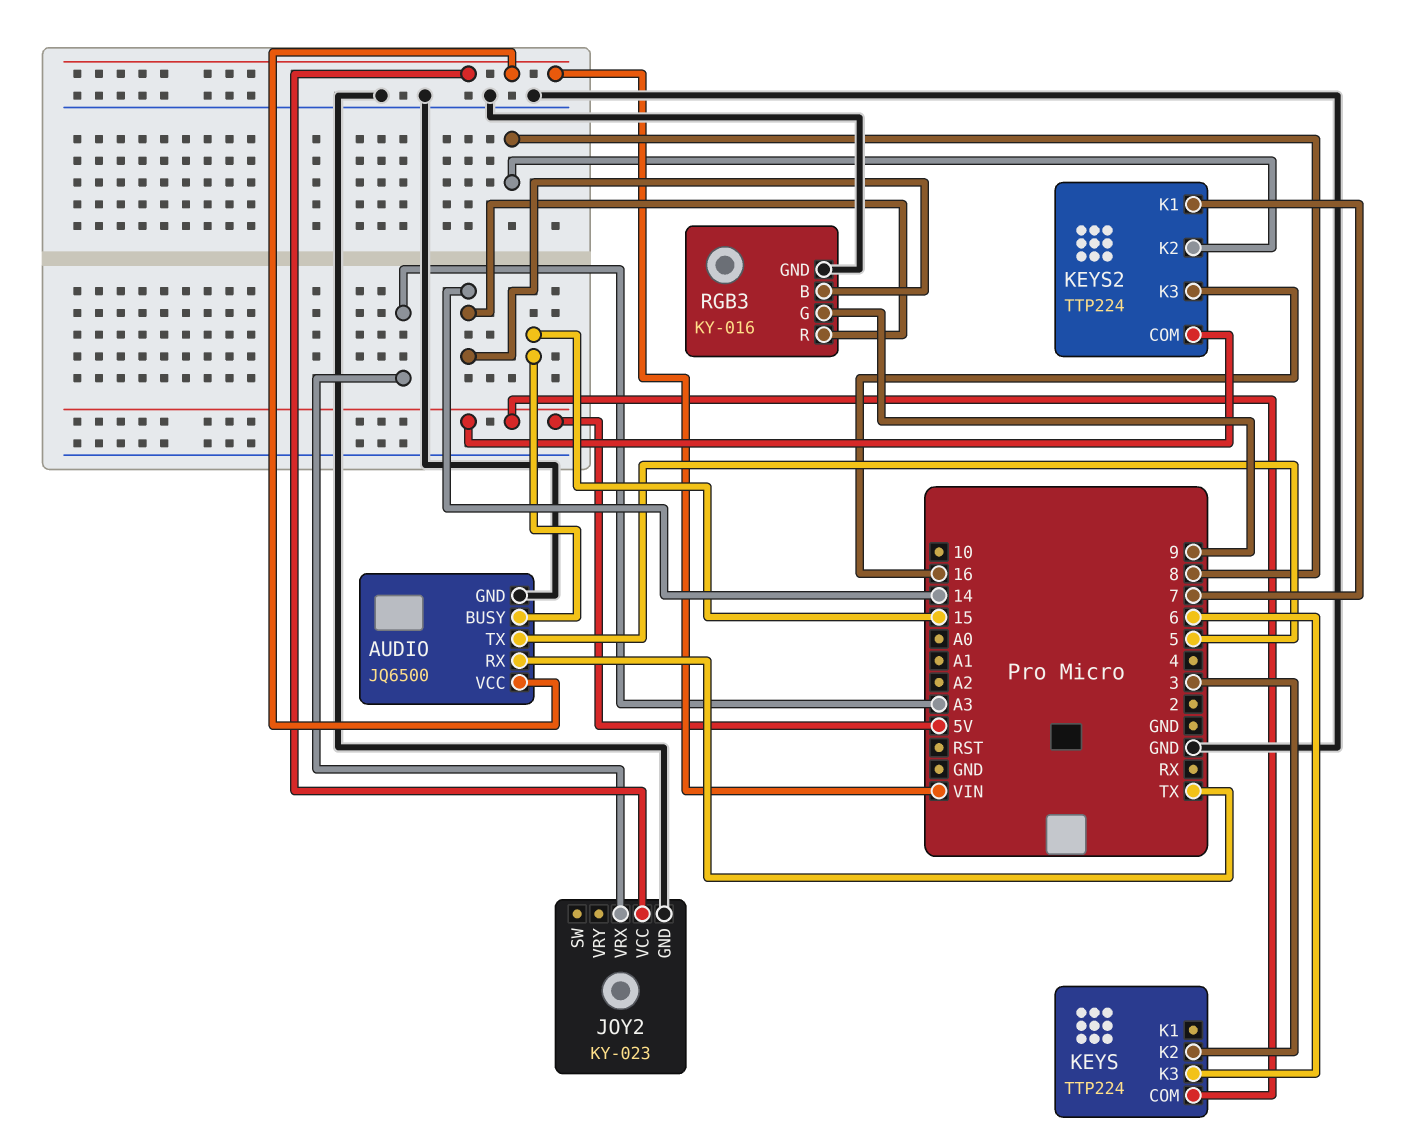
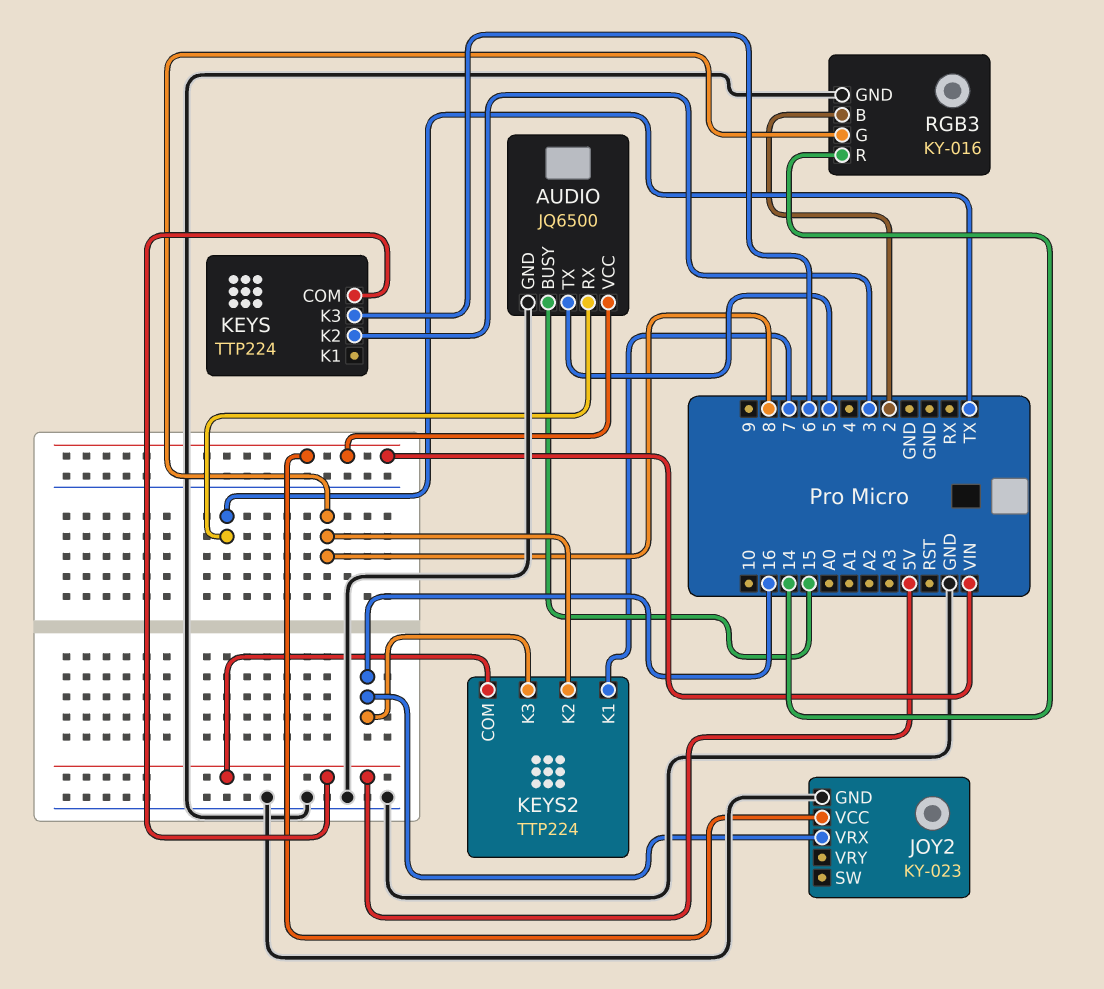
JOY2 pin VRX: A3 -> 16
RGB3 pin B: 14 -> 2
RGB3 pin G: 9 -> 8

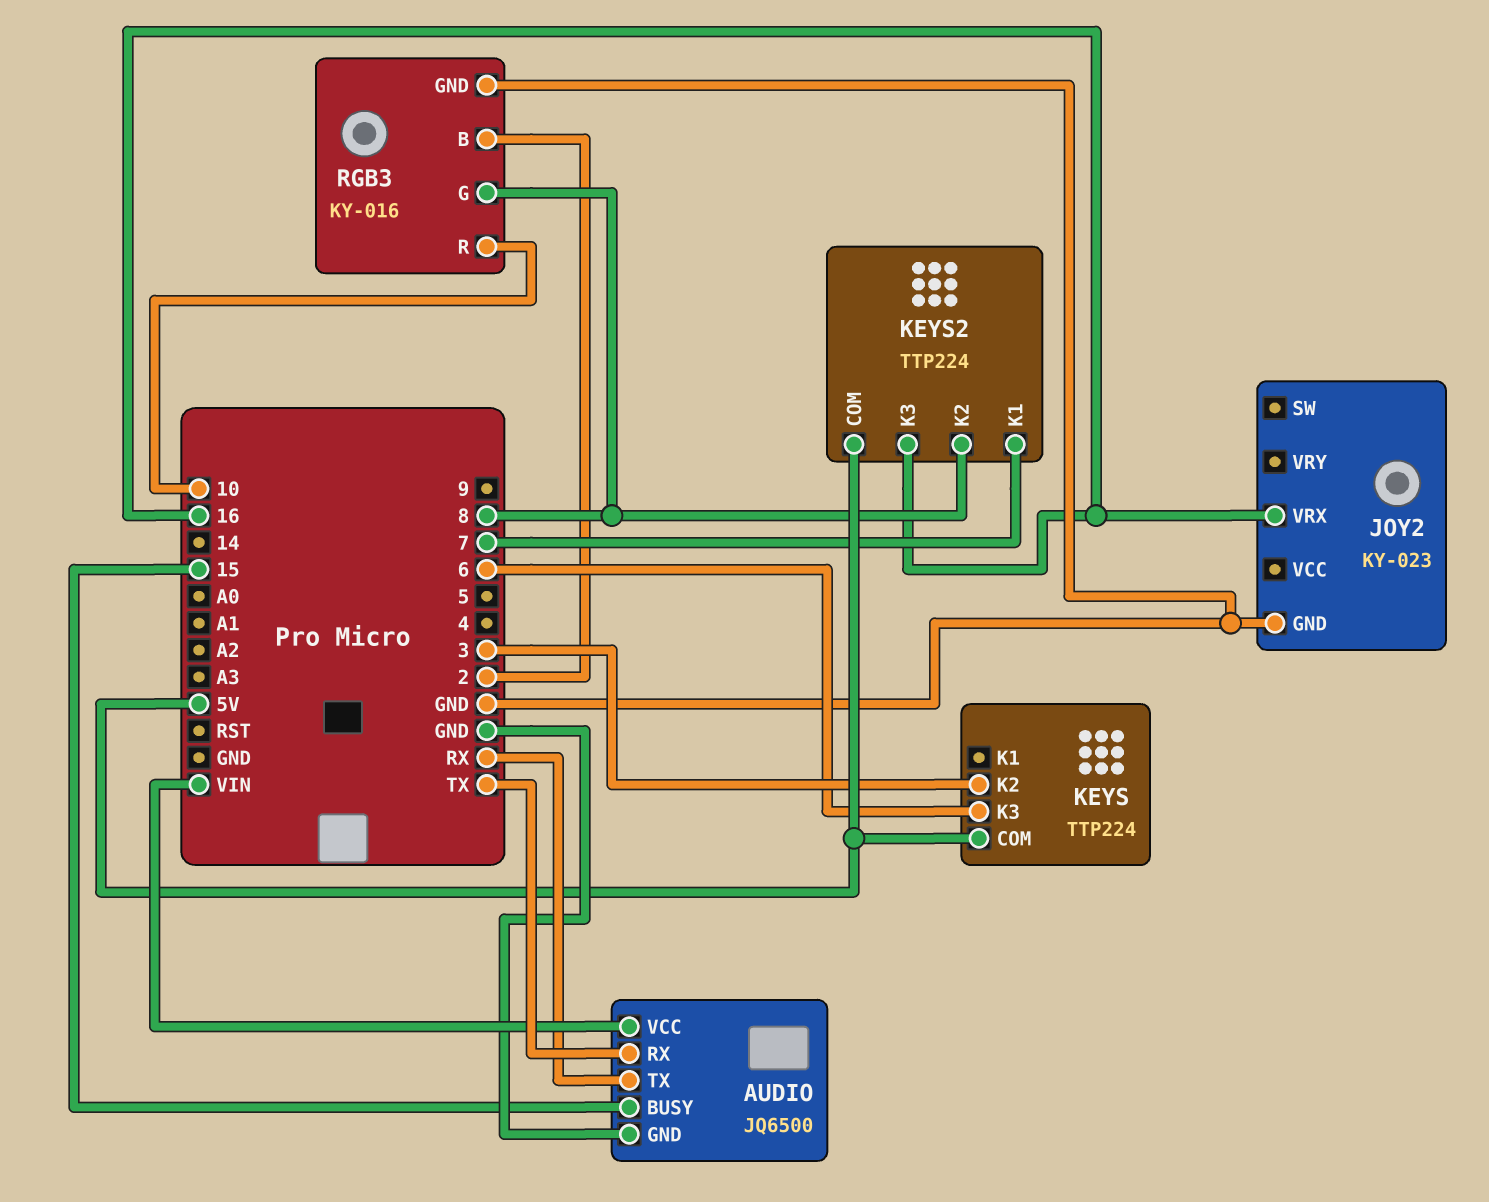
AUDIO pin TX: 5 -> RX
JOY2 pin VCC: VIN -> none
RGB3 pin R: 14 -> 10

